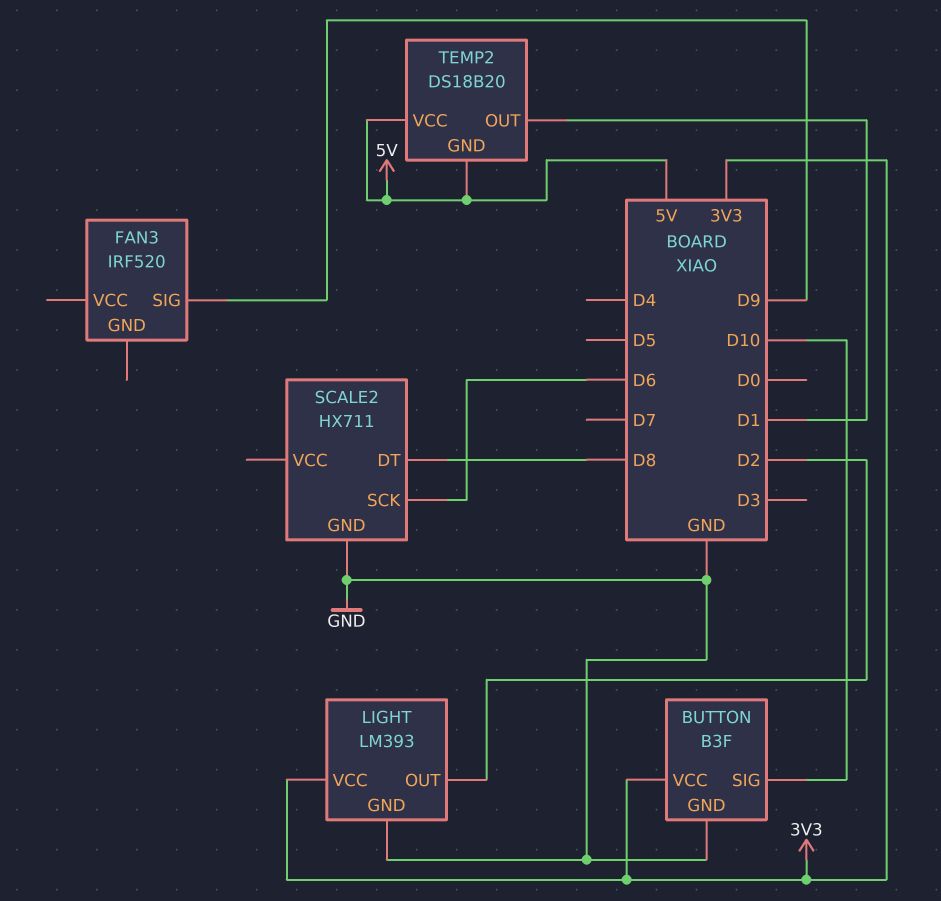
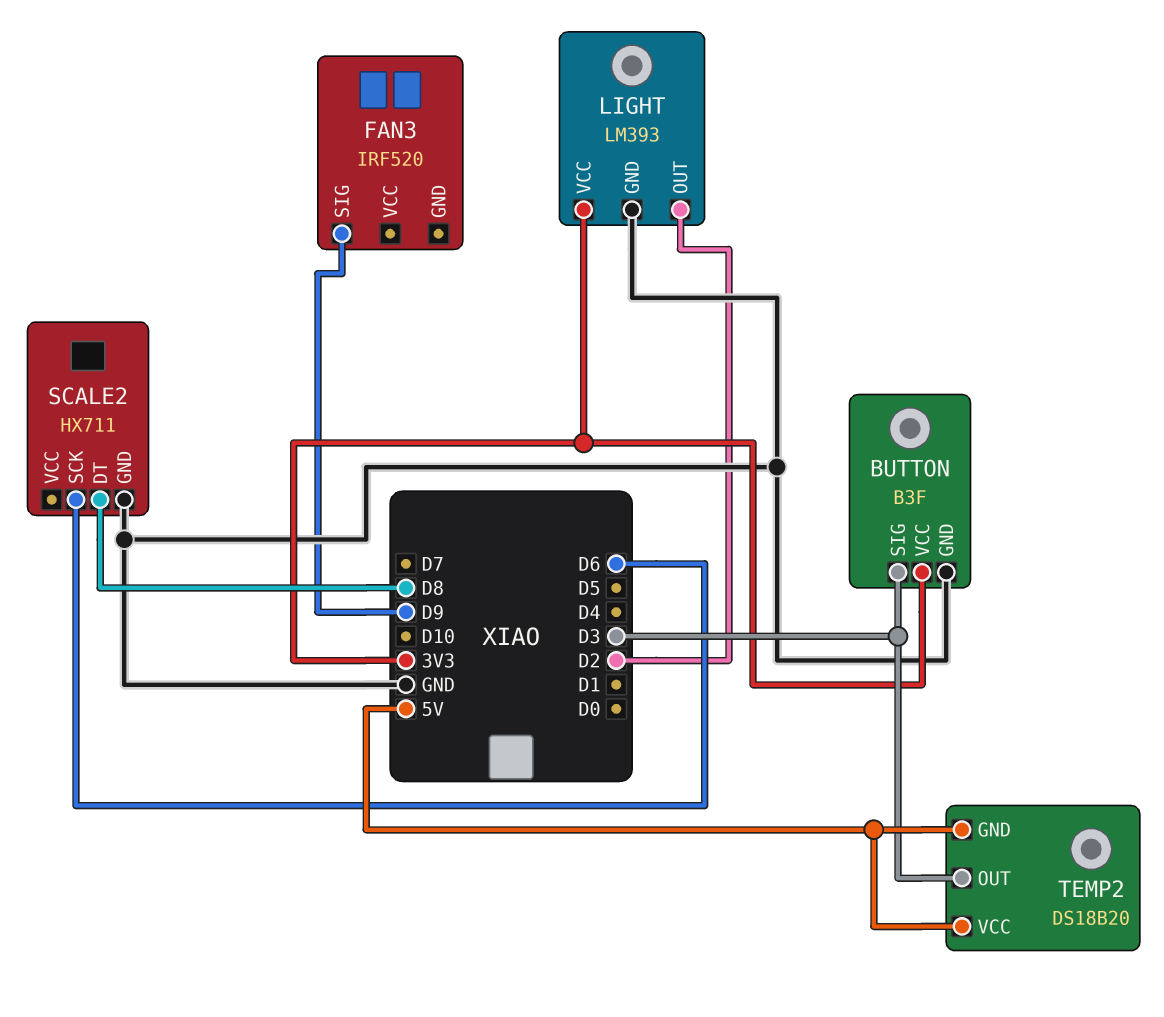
BUTTON pin SIG: D10 -> D3
TEMP2 pin OUT: D1 -> D3

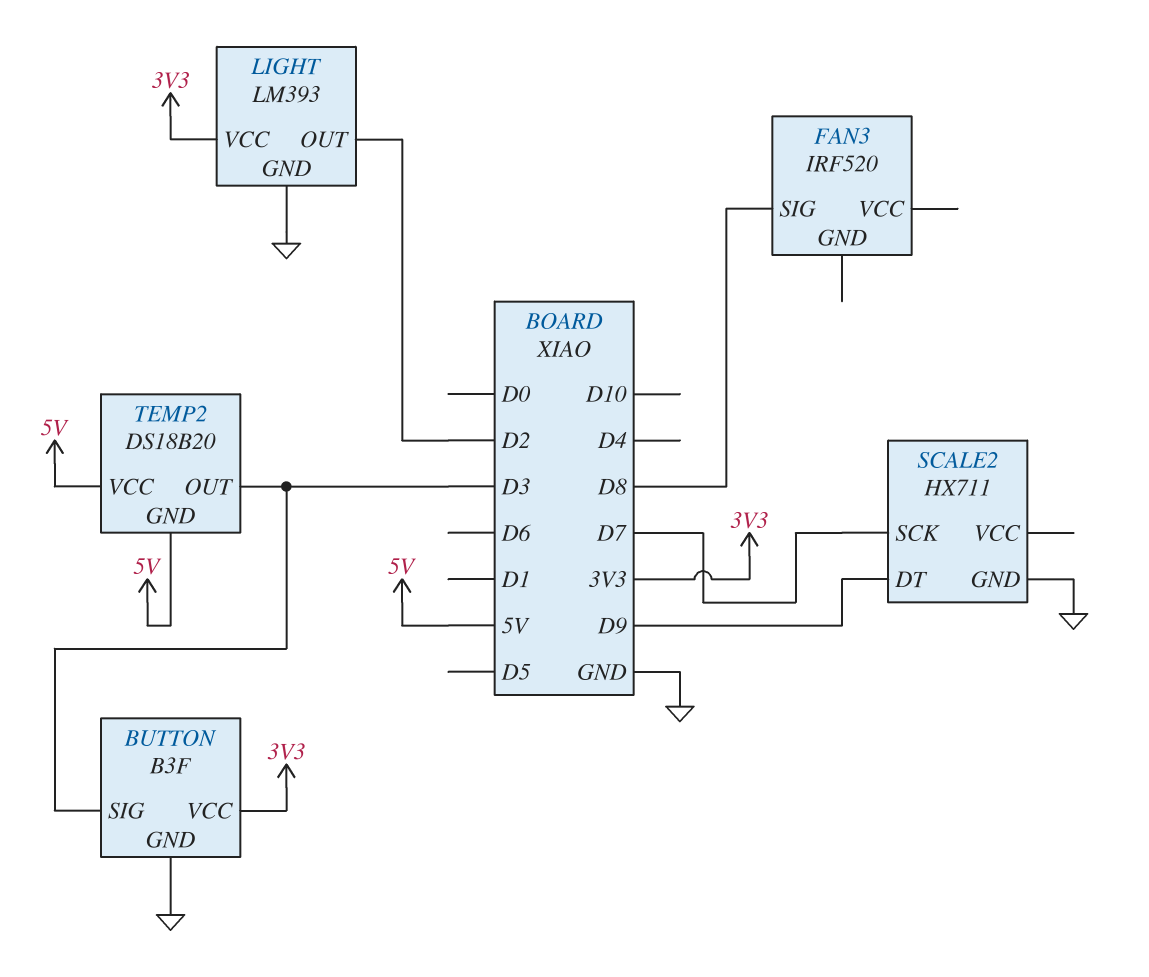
FAN3 pin SIG: D9 -> D8
SCALE2 pin DT: D8 -> D9
SCALE2 pin SCK: D6 -> D7

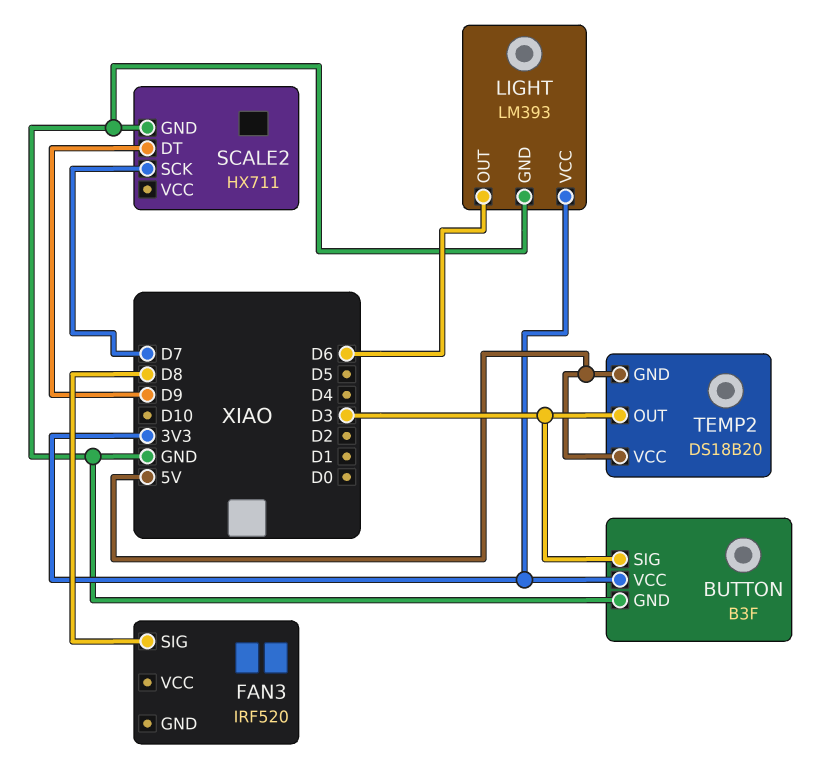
LIGHT pin OUT: D2 -> D6

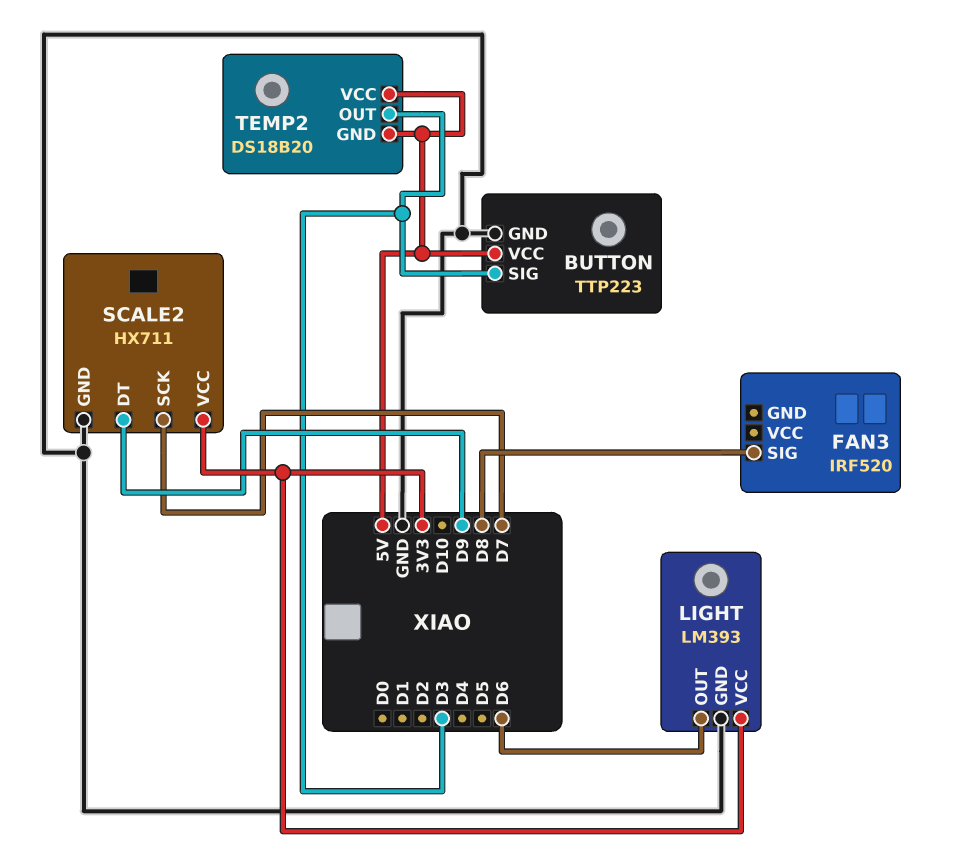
BUTTON: B3F -> TTP223
BUTTON pin VCC: 3V3 -> 5V
SCALE2 pin VCC: none -> 3V3

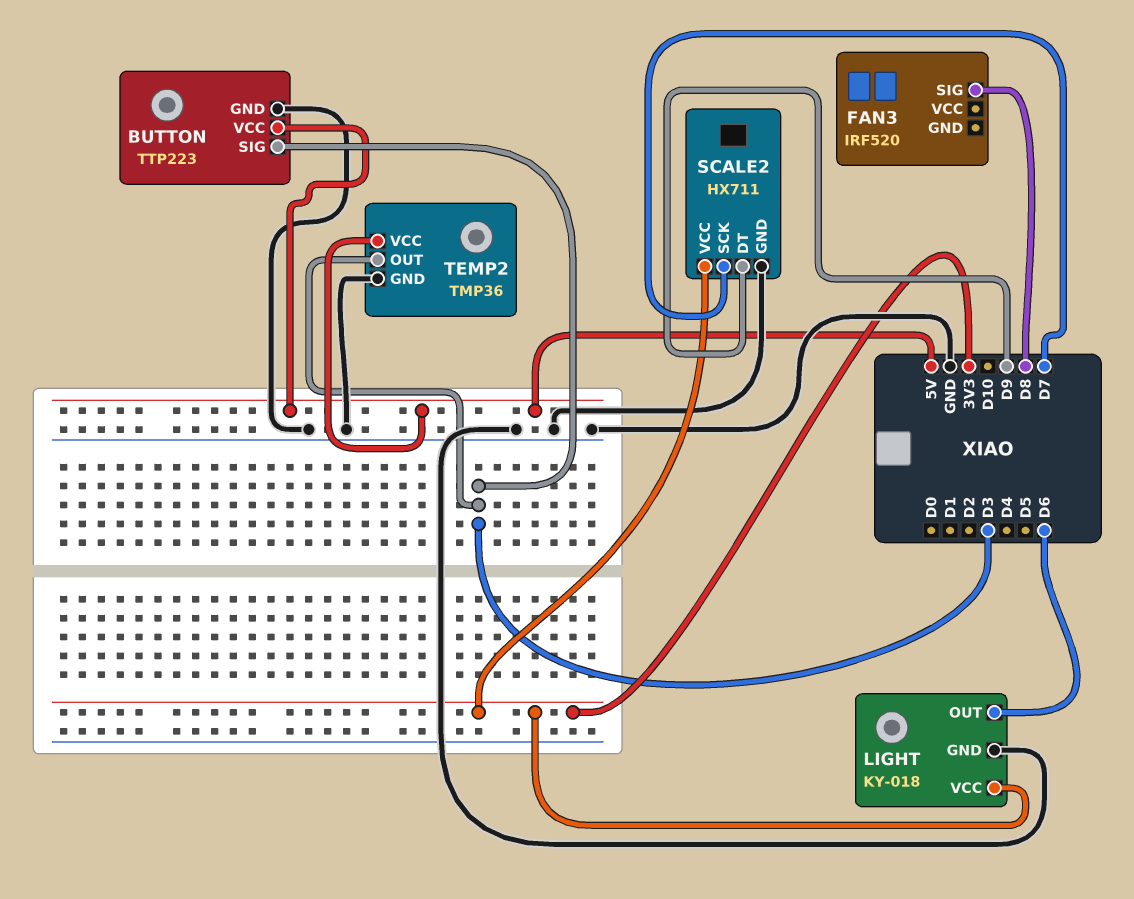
LIGHT: LM393 -> KY-018
TEMP2: DS18B20 -> TMP36
TEMP2 pin GND: 5V -> GND

